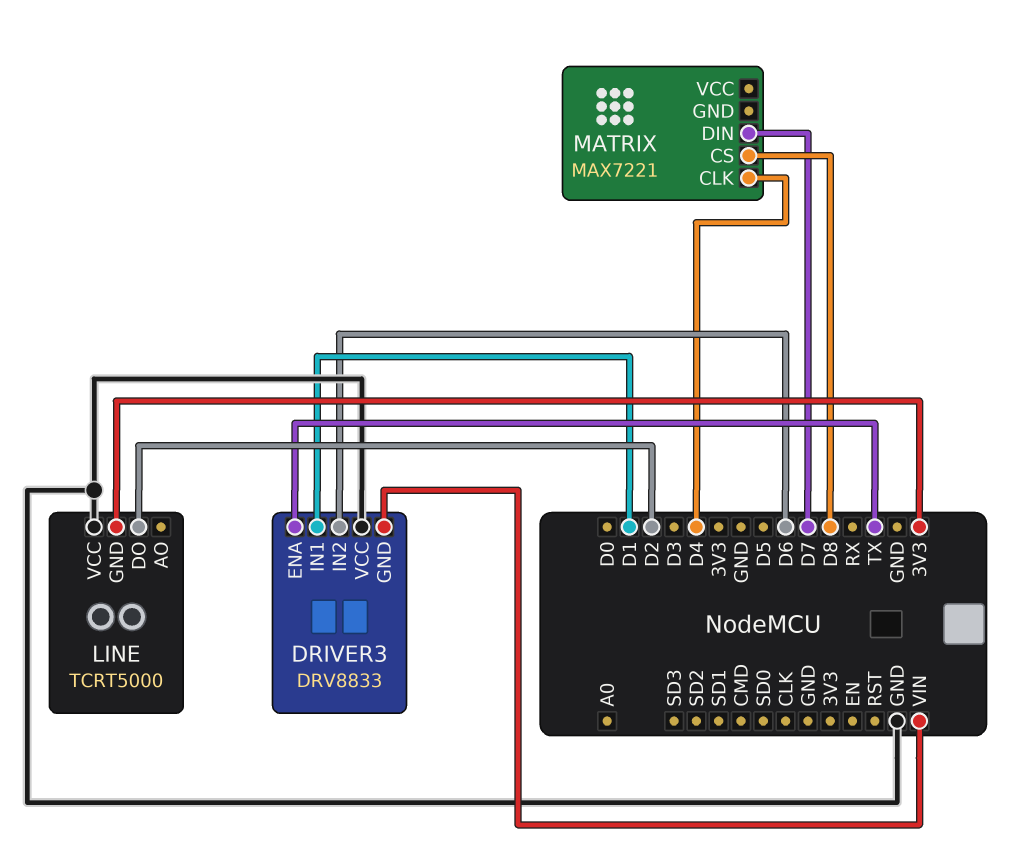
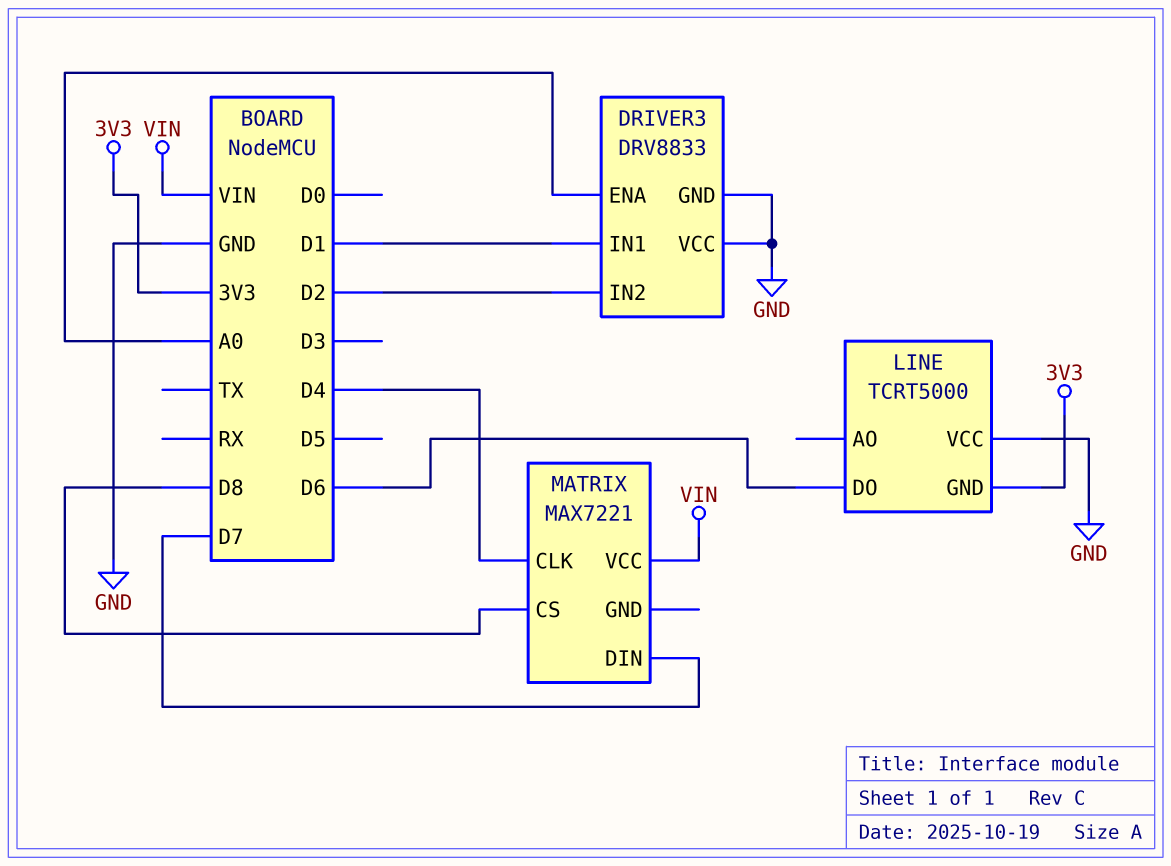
DRIVER3 pin ENA: TX -> A0
DRIVER3 pin GND: VIN -> GND
DRIVER3 pin IN2: D6 -> D2
LINE pin DO: D2 -> D6
MATRIX pin VCC: none -> VIN

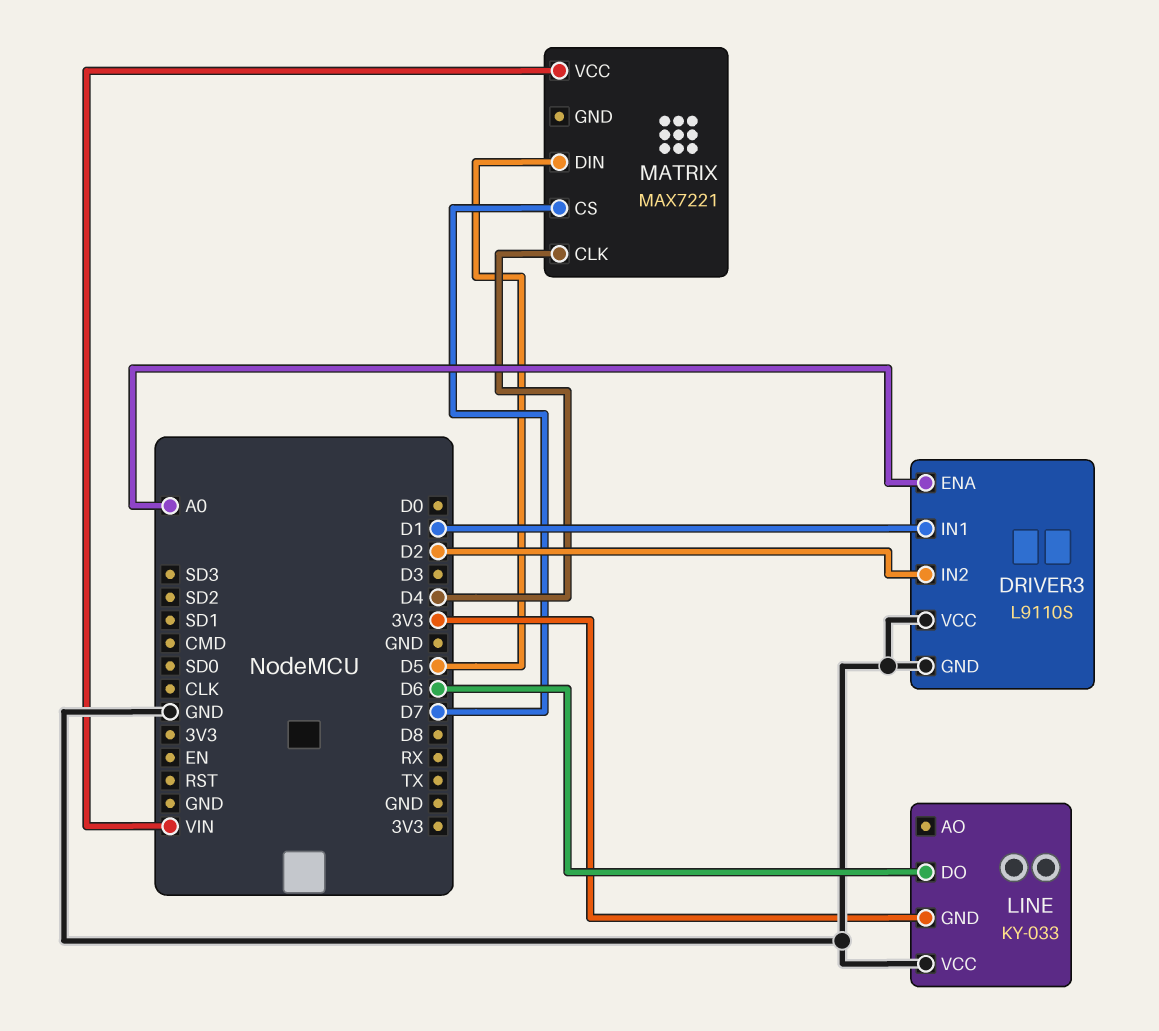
DRIVER3: DRV8833 -> L9110S
LINE: TCRT5000 -> KY-033
MATRIX pin CS: D8 -> D7
MATRIX pin DIN: D7 -> D5

